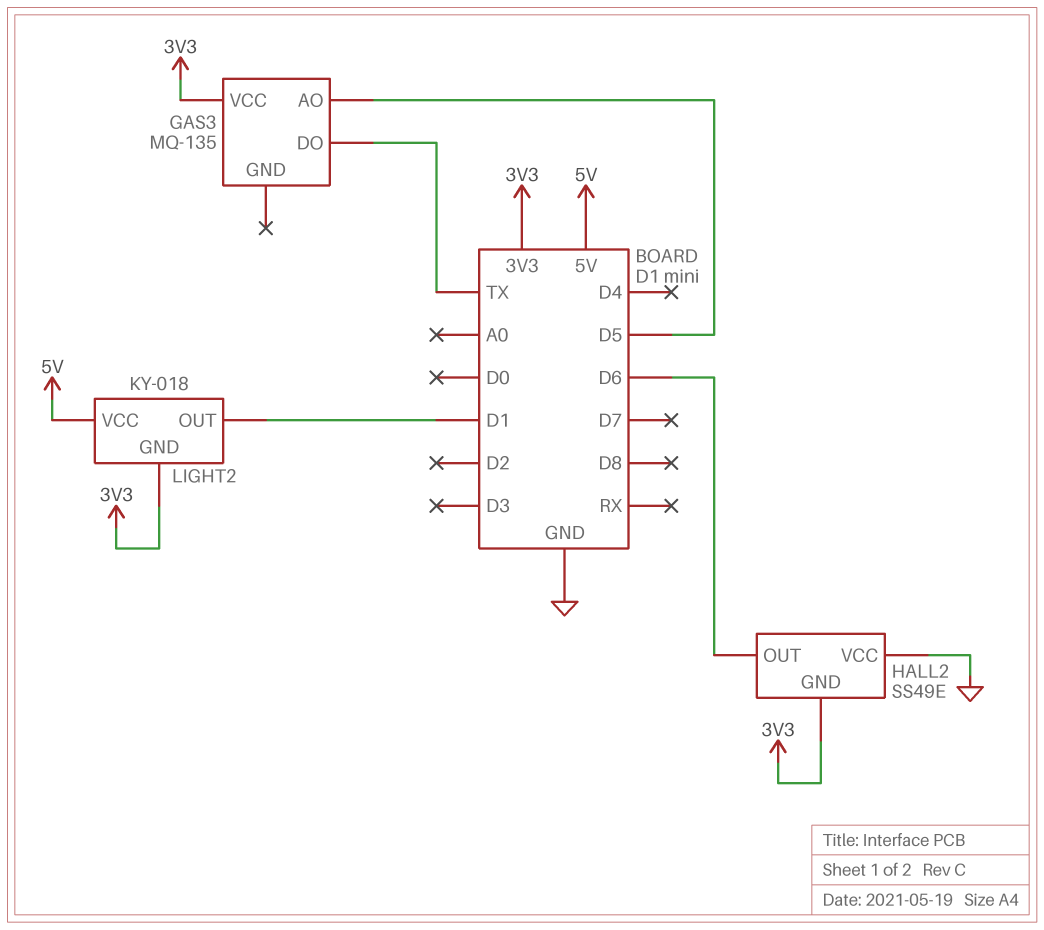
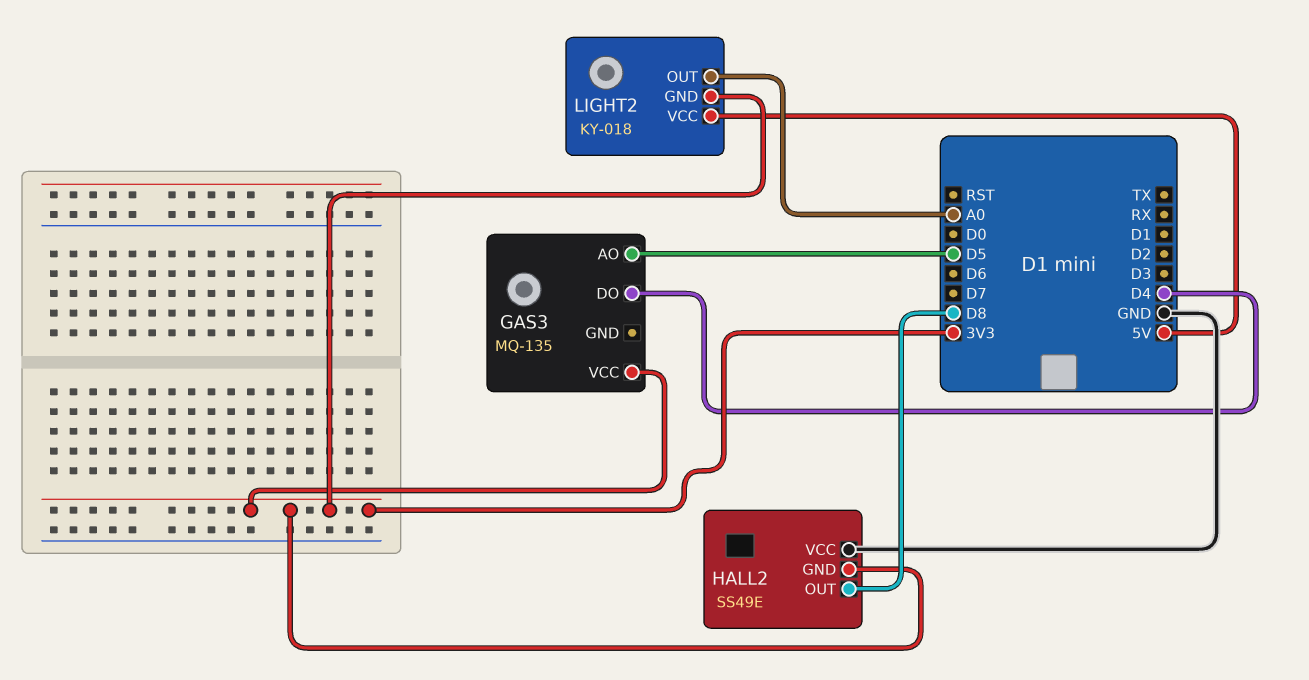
GAS3 pin DO: TX -> D4
HALL2 pin OUT: D6 -> D8
LIGHT2 pin OUT: D1 -> A0

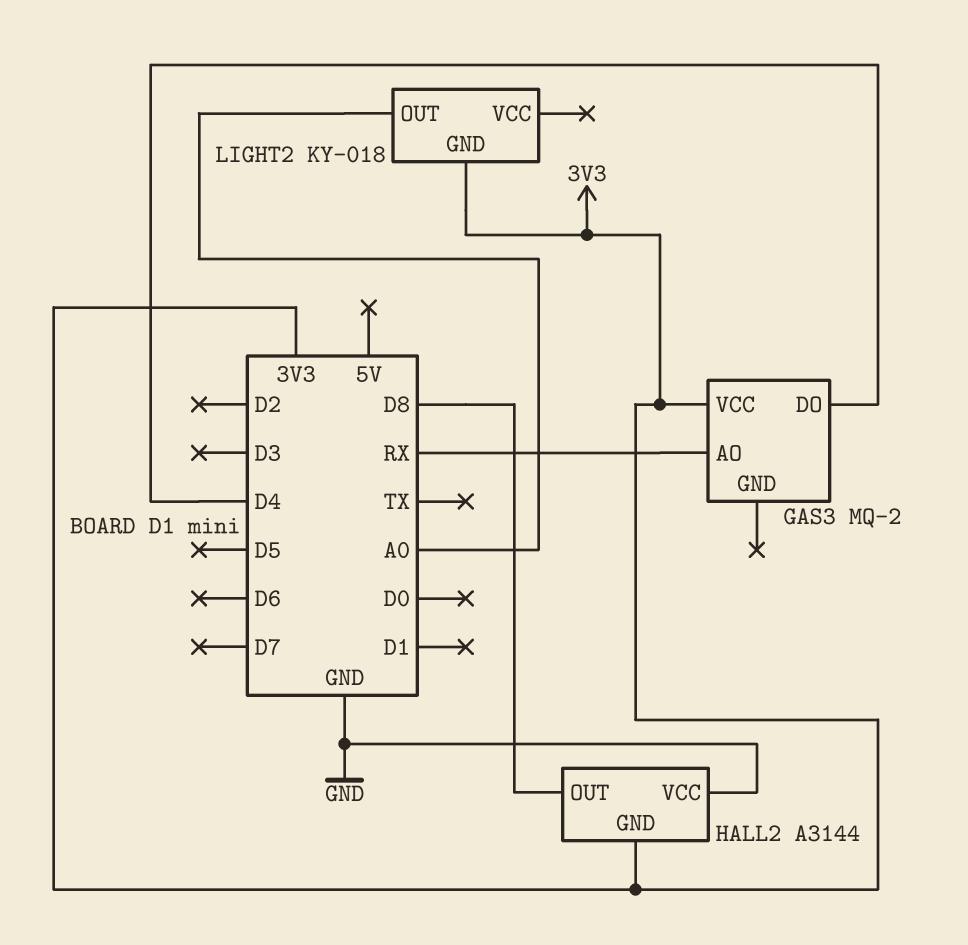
GAS3: MQ-135 -> MQ-2
GAS3 pin AO: D5 -> RX
HALL2: SS49E -> A3144
LIGHT2 pin VCC: 5V -> none

